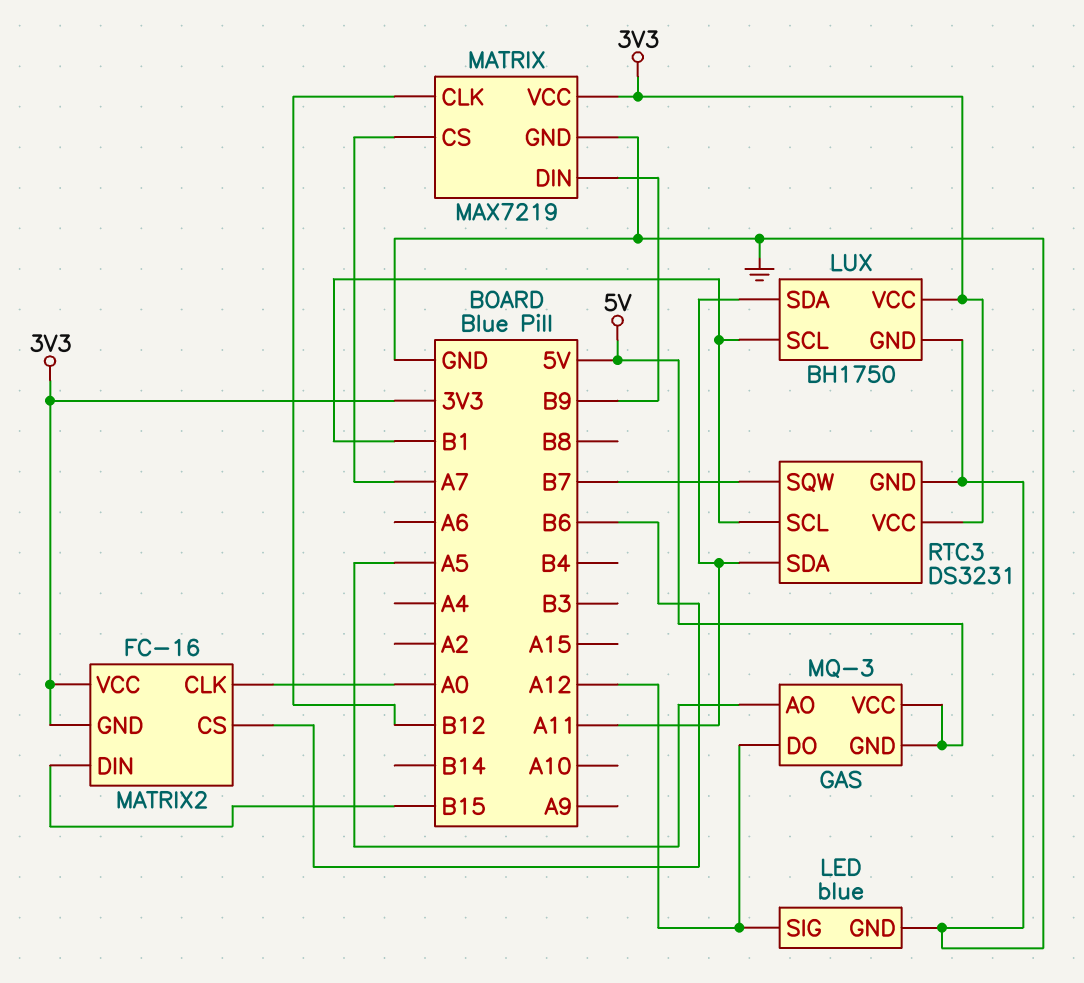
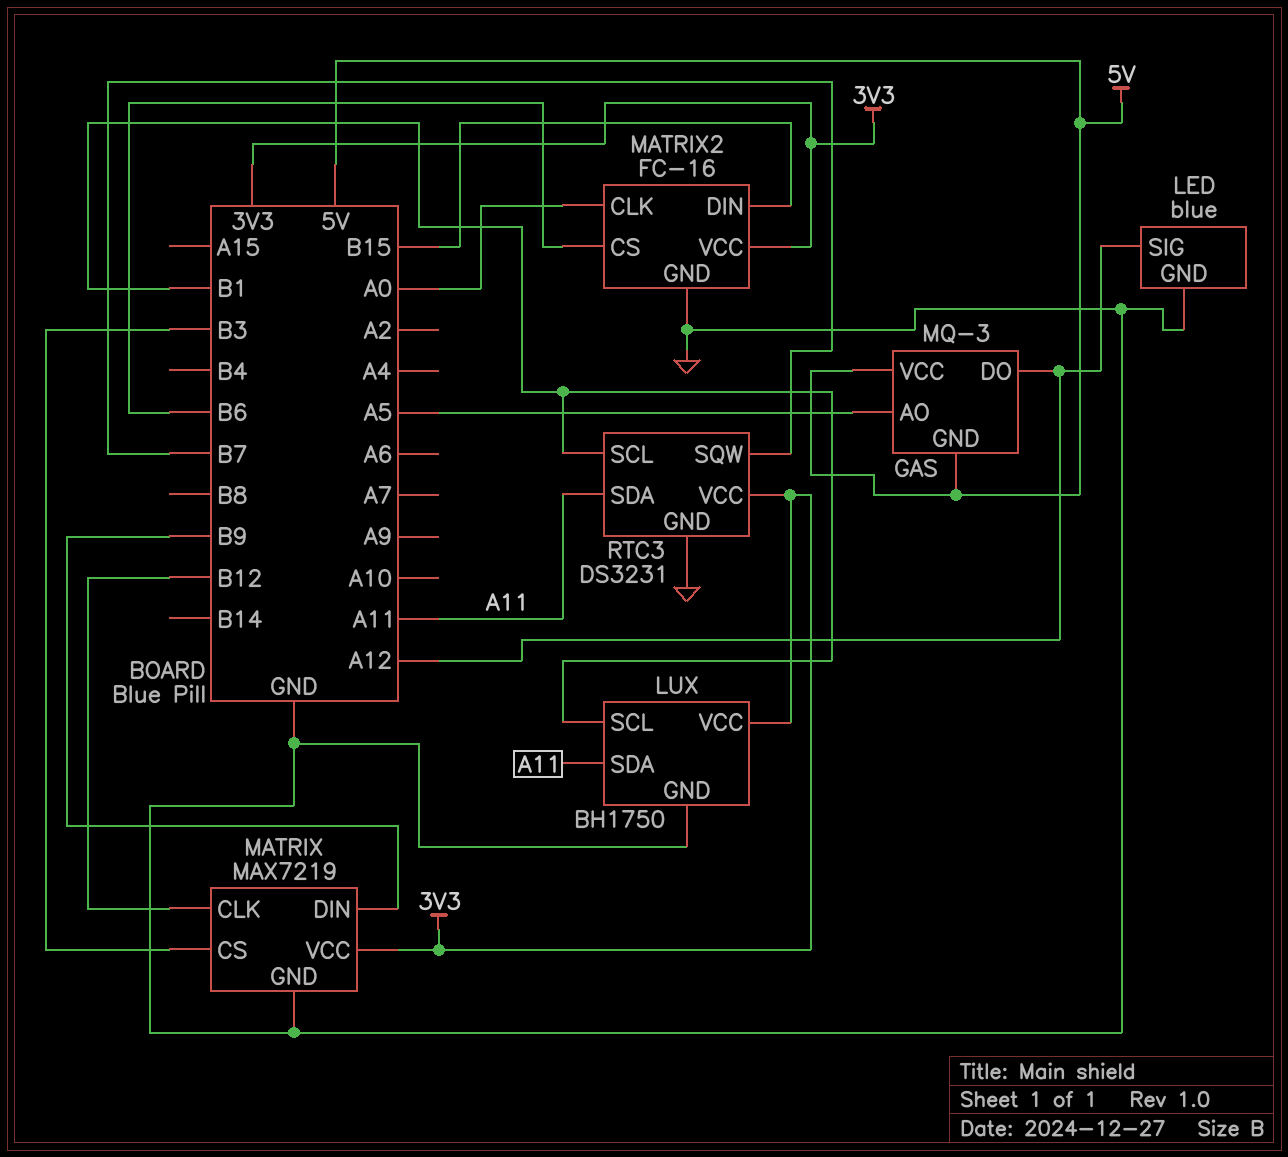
MATRIX pin CS: A7 -> B3
MATRIX2 pin GND: 3V3 -> GND

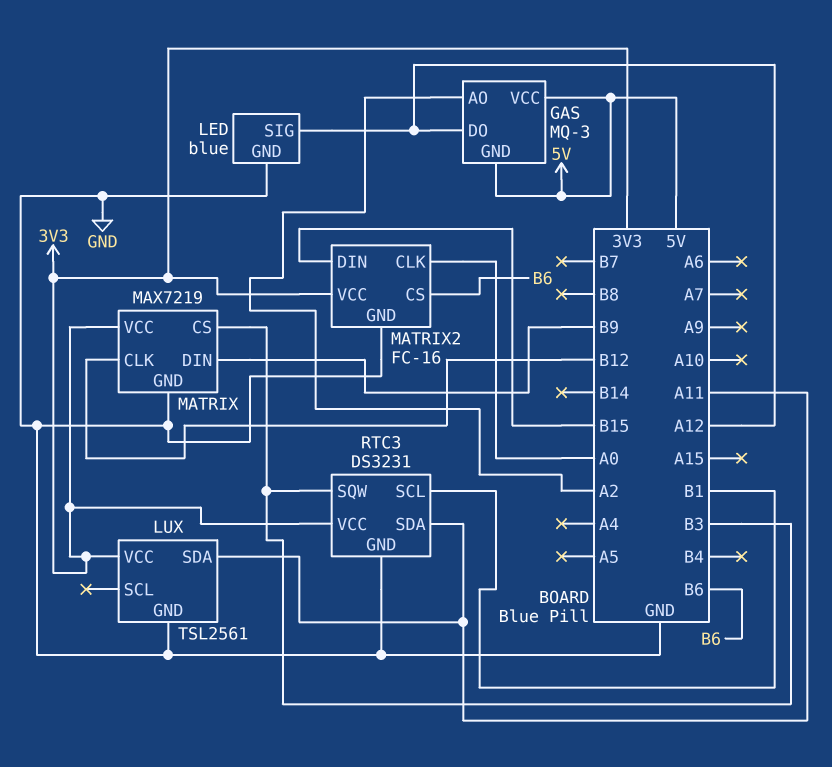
GAS pin AO: A5 -> A2
LUX: BH1750 -> TSL2561
LUX pin SCL: B1 -> none
RTC3 pin SQW: B7 -> B3

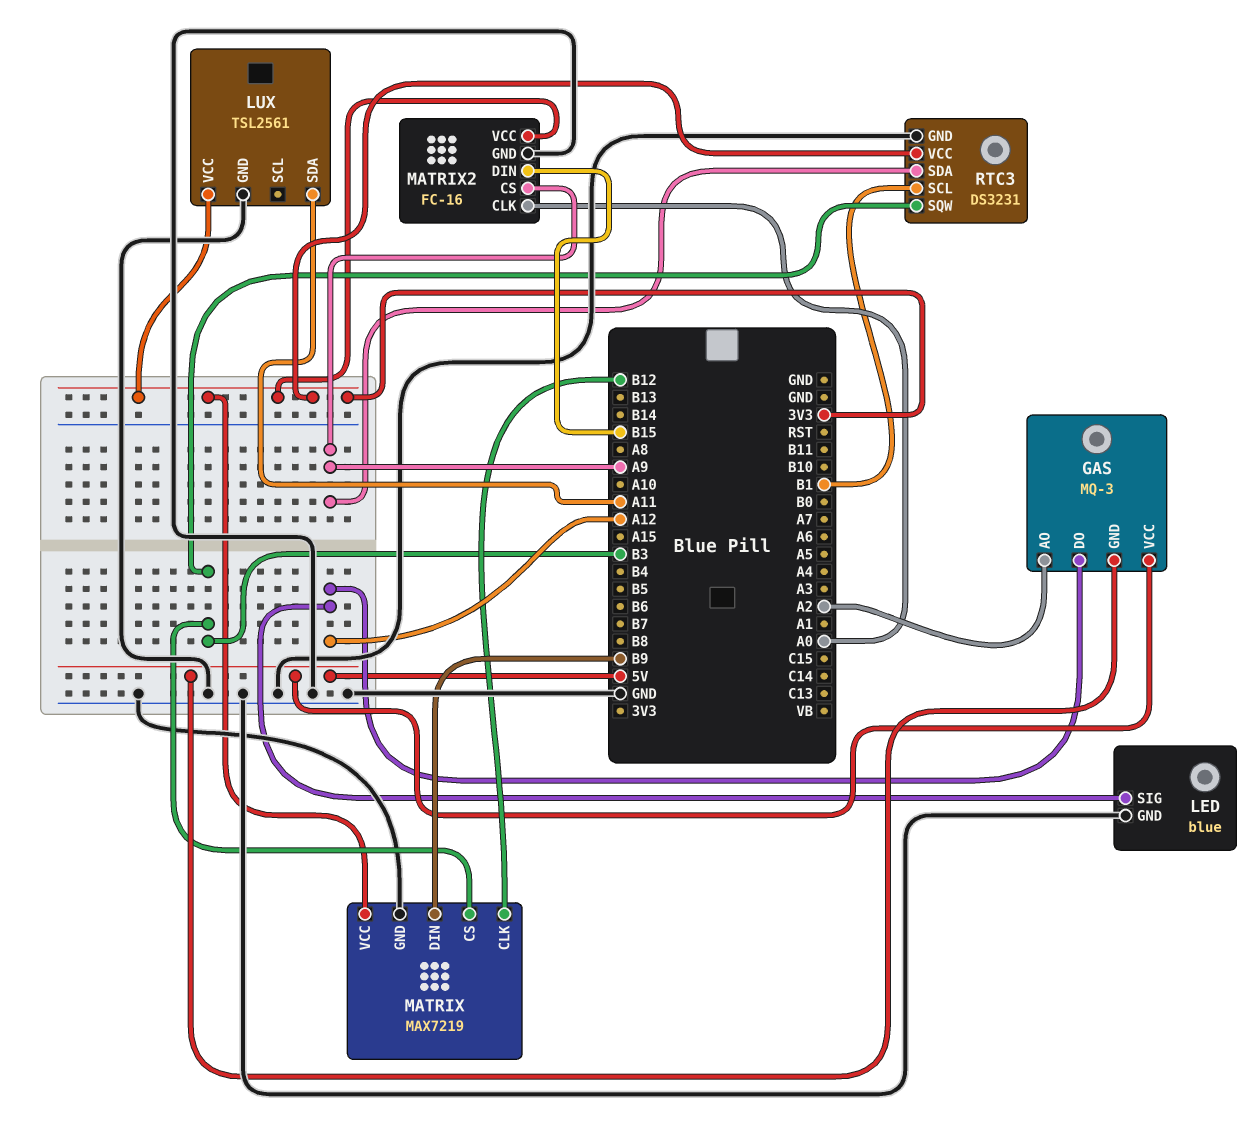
MATRIX2 pin CS: B6 -> A9
RTC3 pin SDA: A11 -> A9

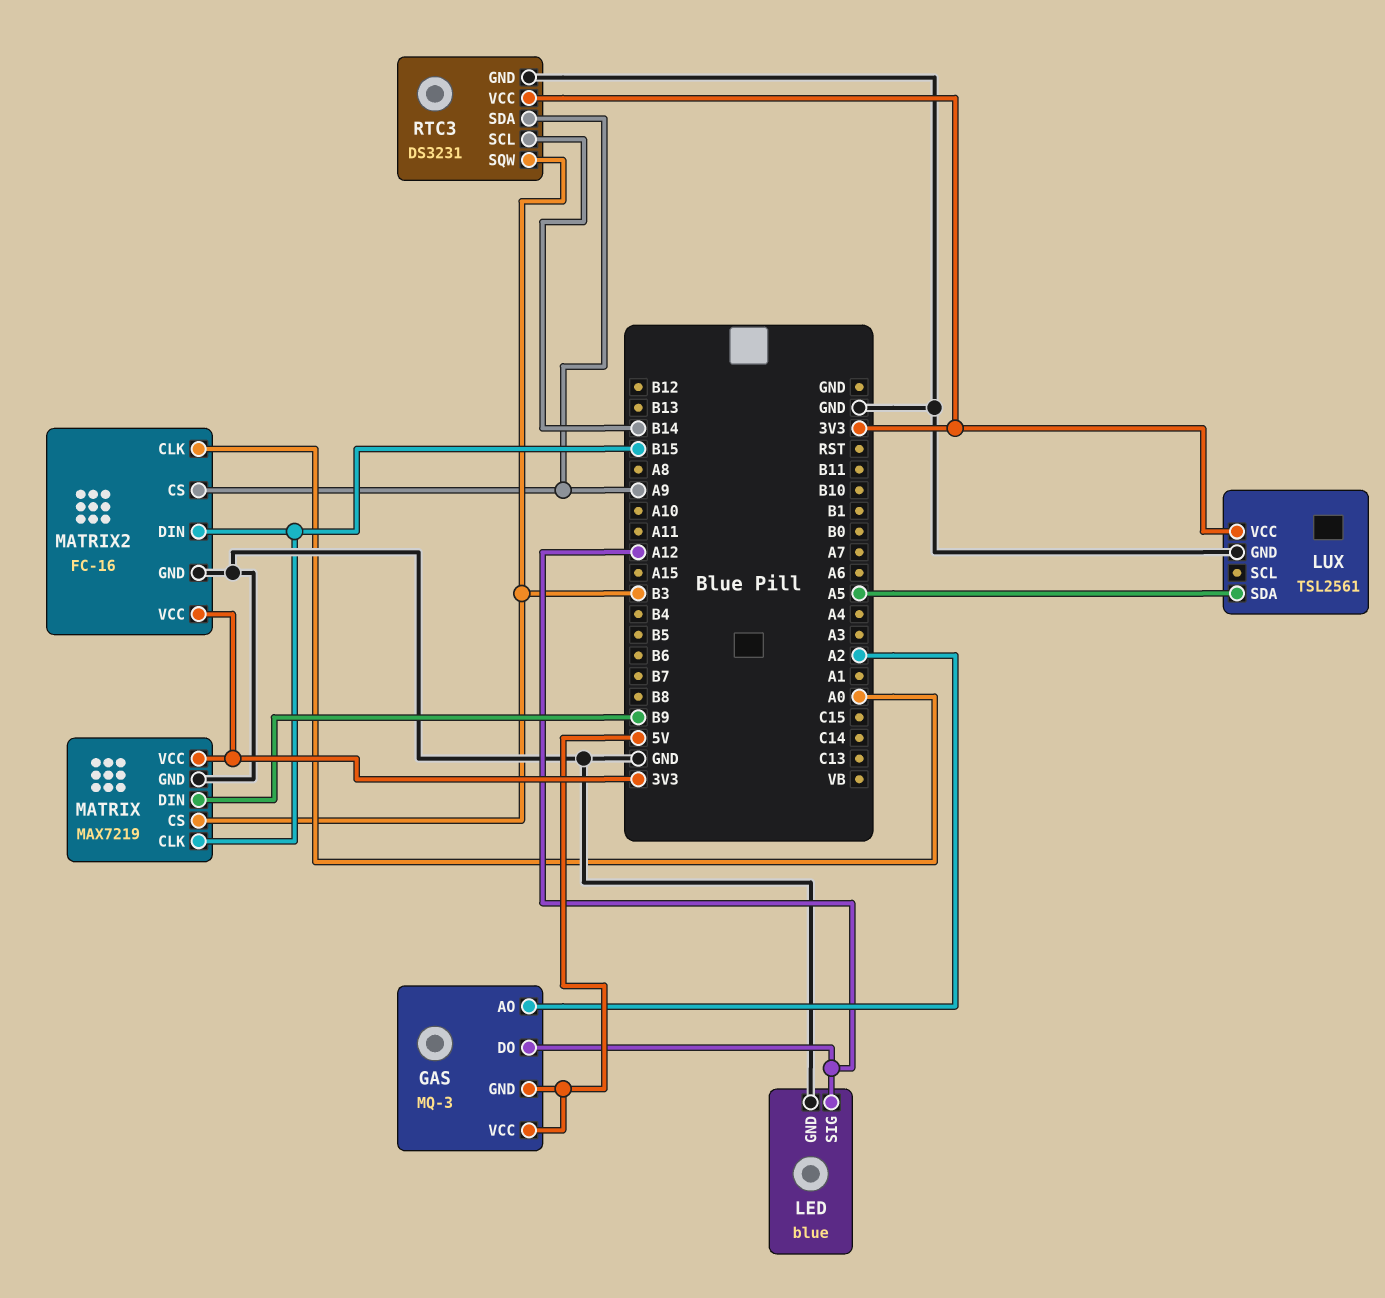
LUX pin SDA: A11 -> A5
MATRIX pin CLK: B12 -> B15
RTC3 pin SCL: B1 -> B14

